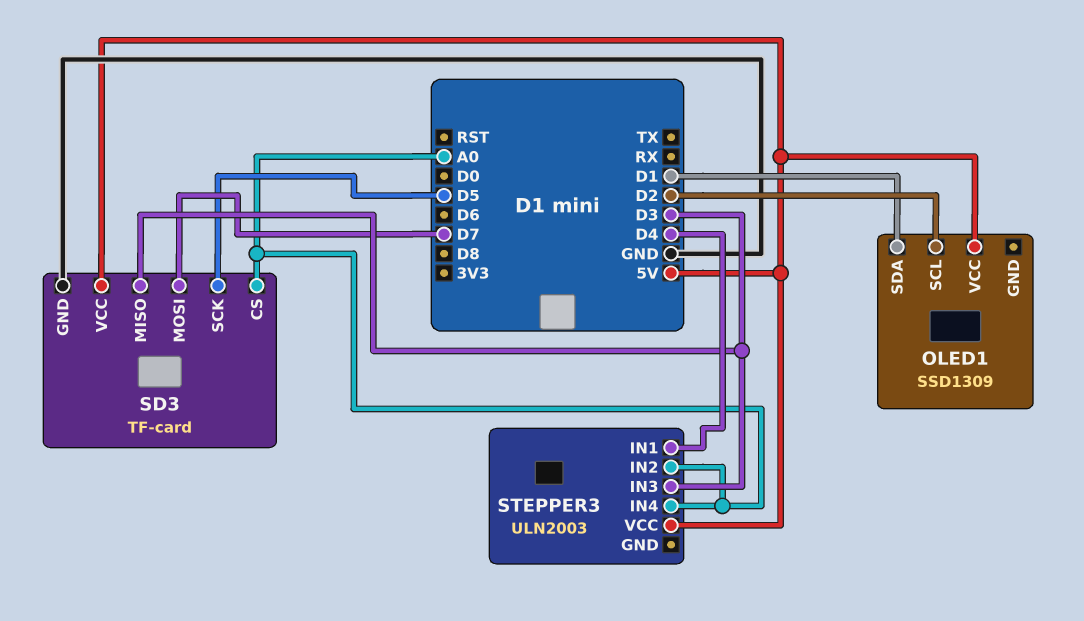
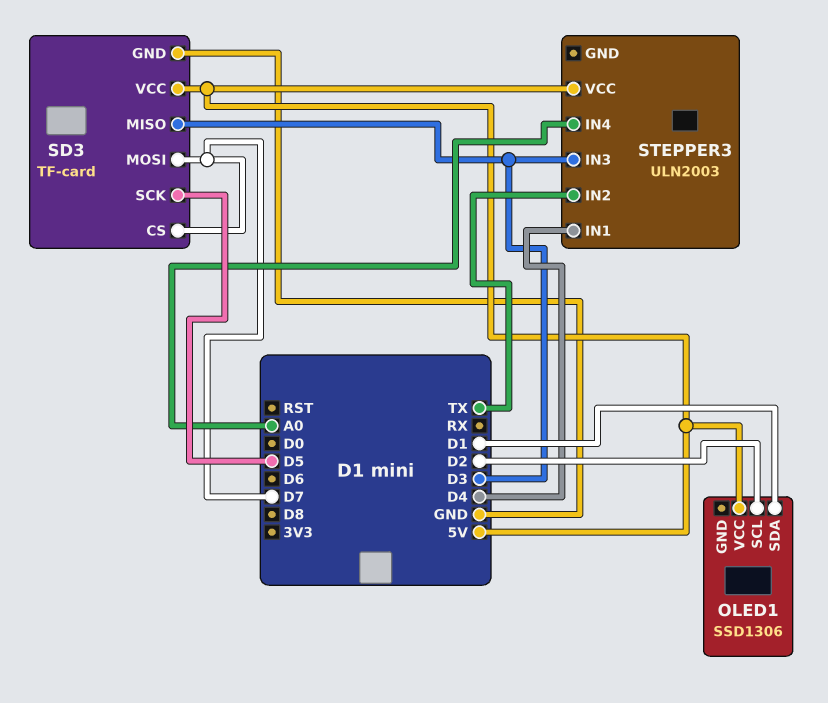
OLED1: SSD1309 -> SSD1306
SD3 pin CS: A0 -> D7
STEPPER3 pin IN2: A0 -> TX

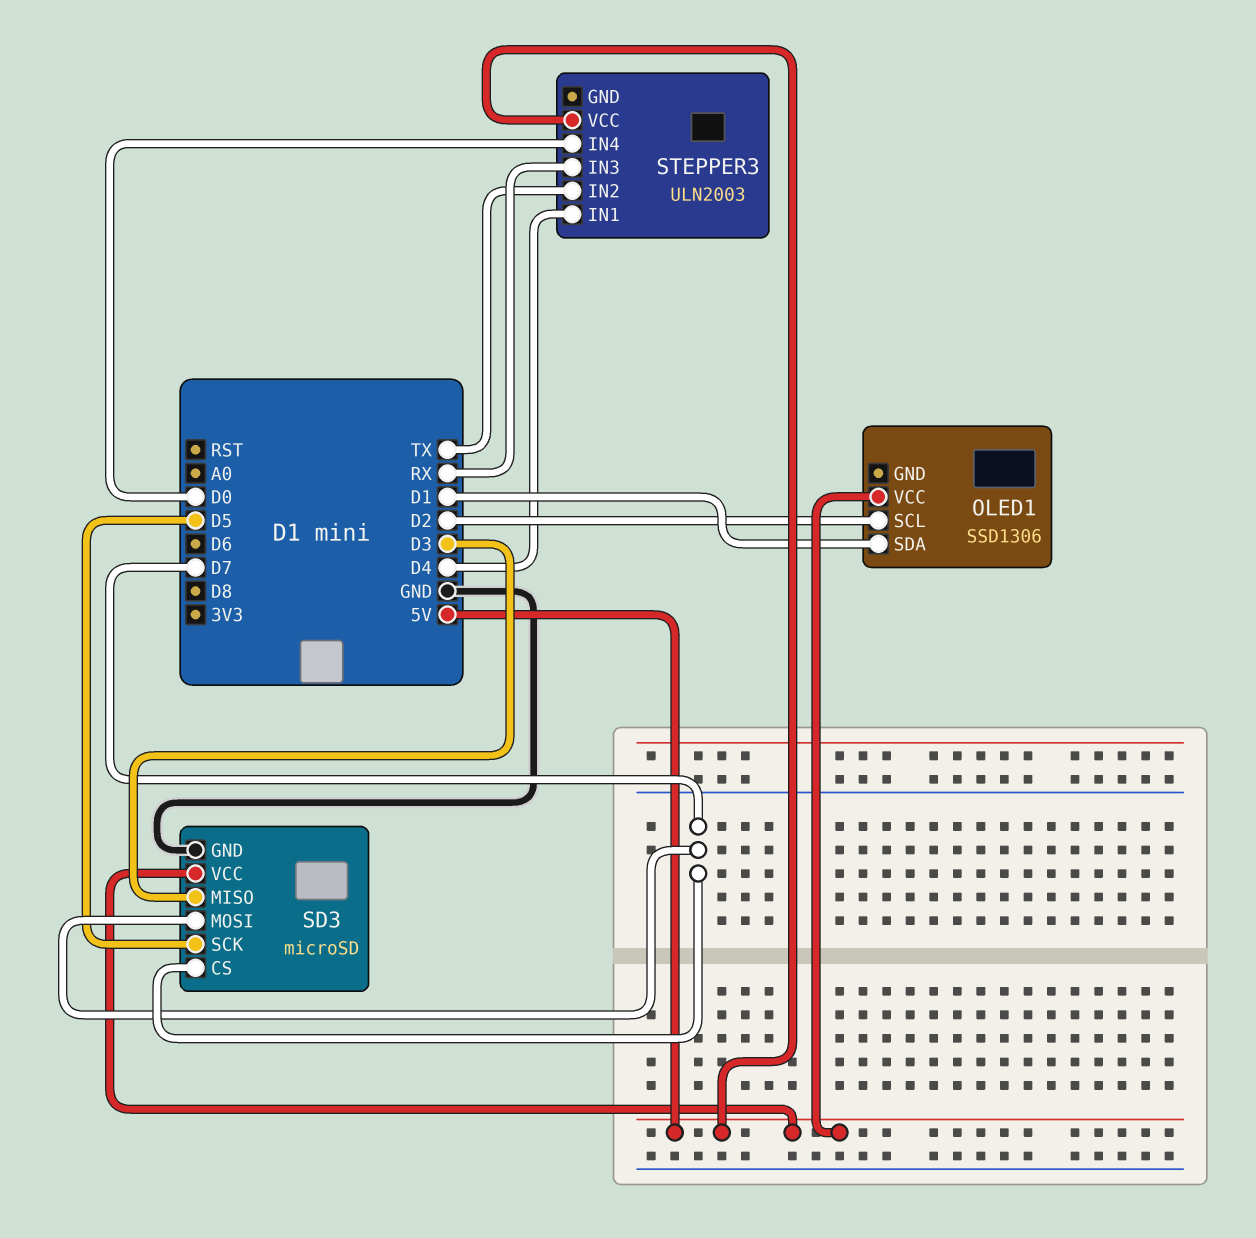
SD3: TF-card -> microSD
STEPPER3 pin IN3: D3 -> RX
STEPPER3 pin IN4: A0 -> D0

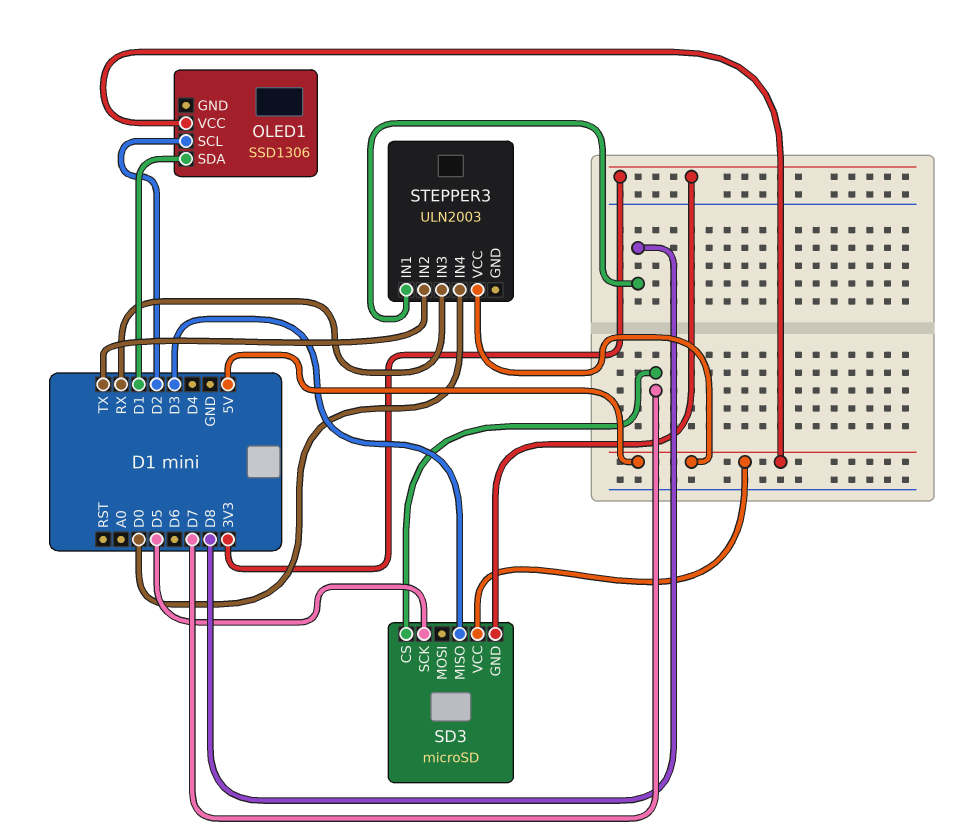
SD3 pin GND: GND -> 3V3
SD3 pin MOSI: D7 -> none
STEPPER3 pin IN1: D4 -> D8

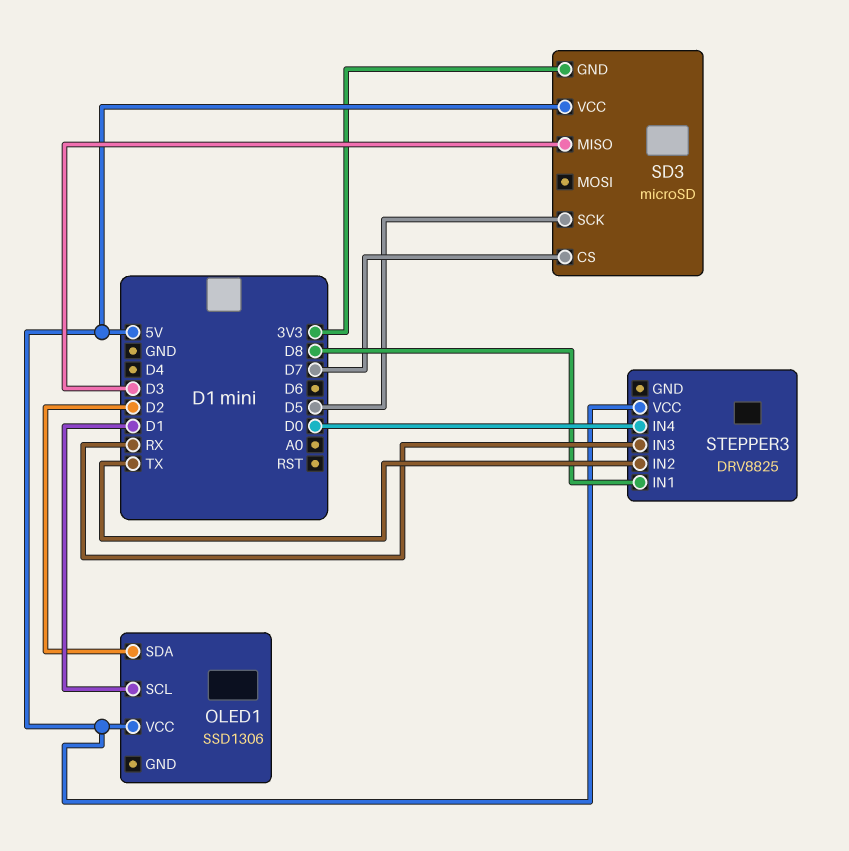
OLED1 pin SCL: D2 -> D1
OLED1 pin SDA: D1 -> D2
STEPPER3: ULN2003 -> DRV8825

